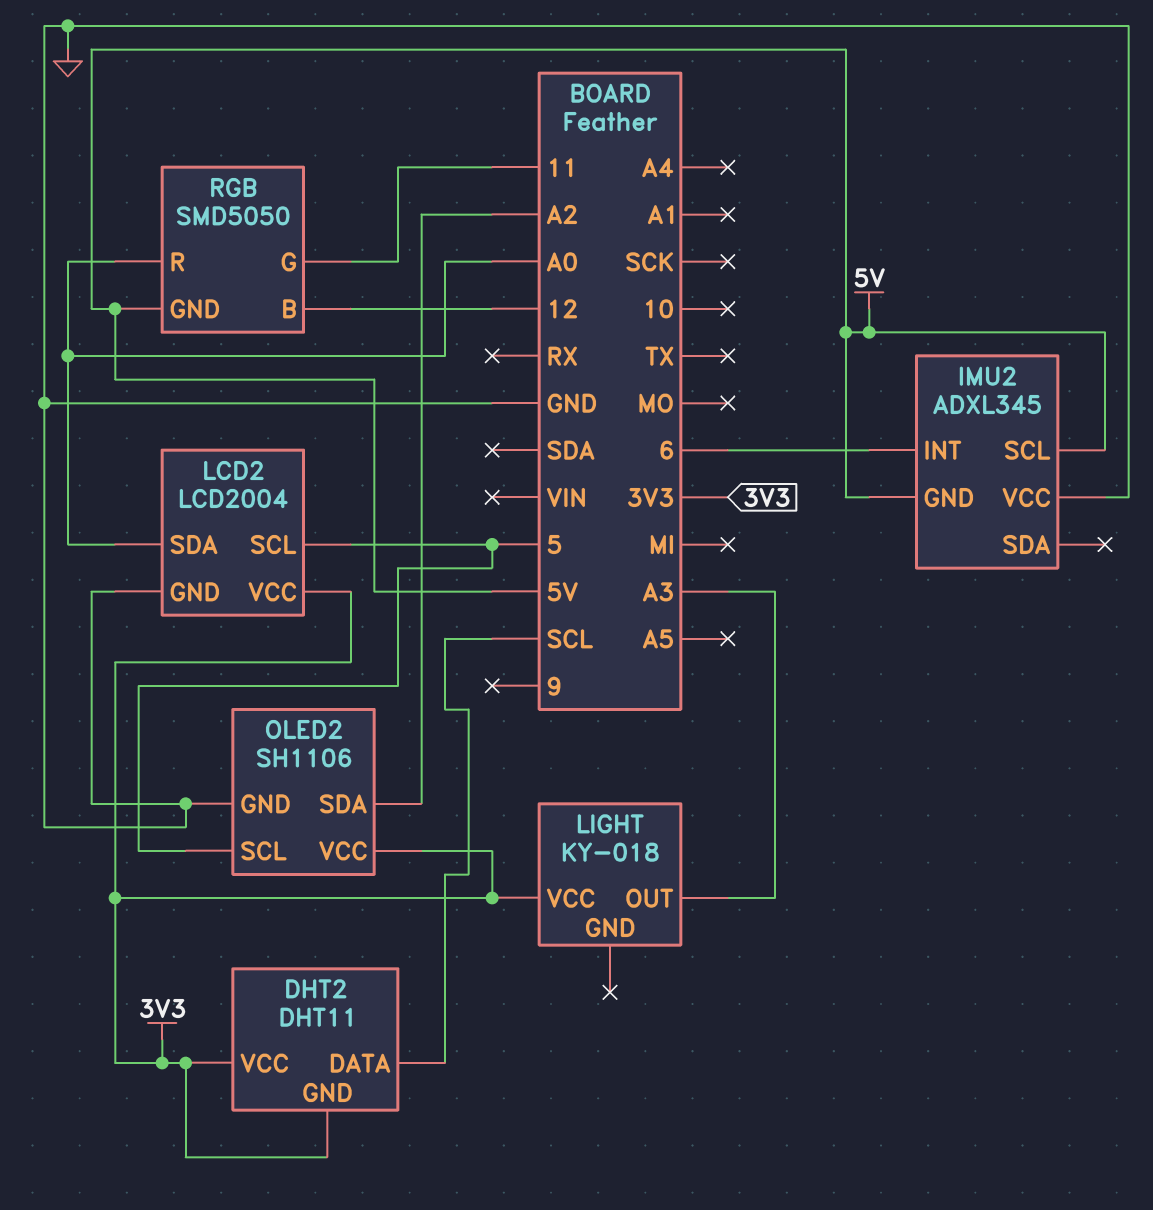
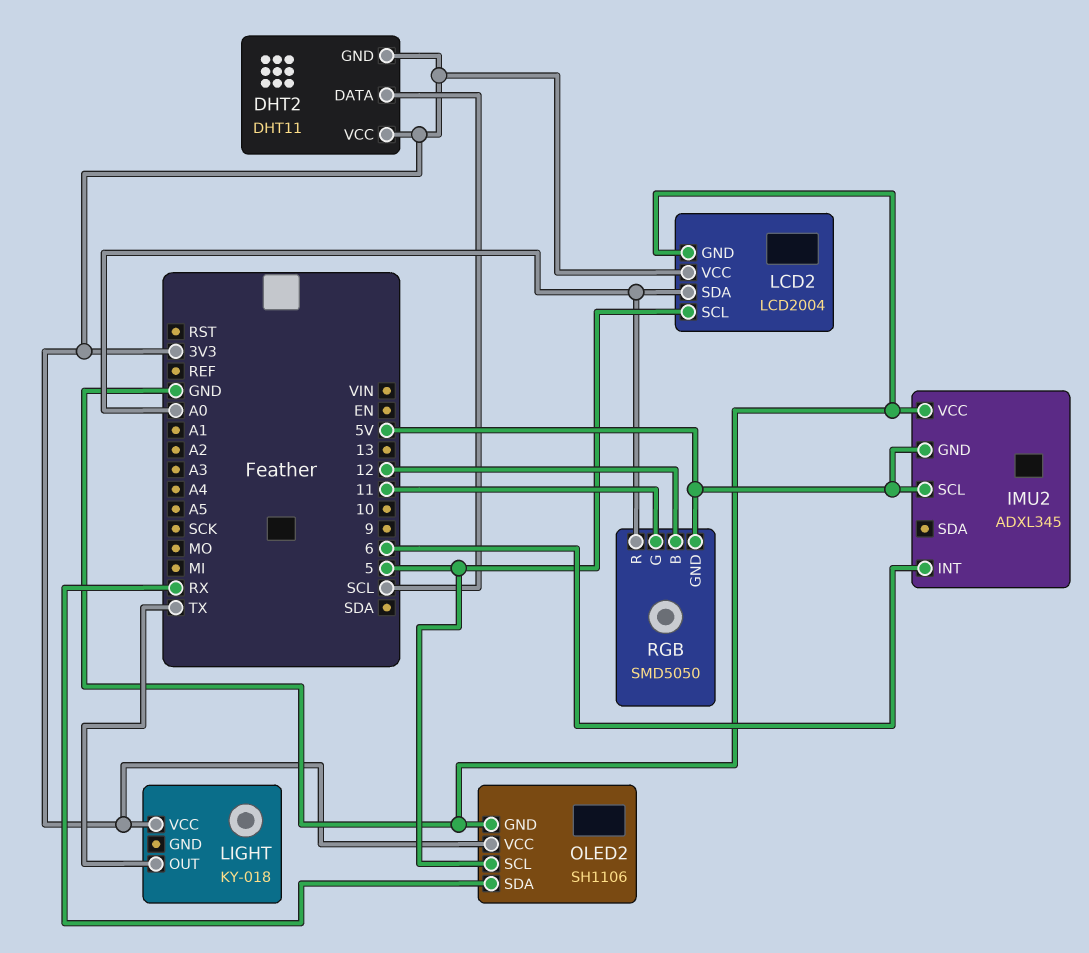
LIGHT pin OUT: A3 -> TX
OLED2 pin SDA: A2 -> RX

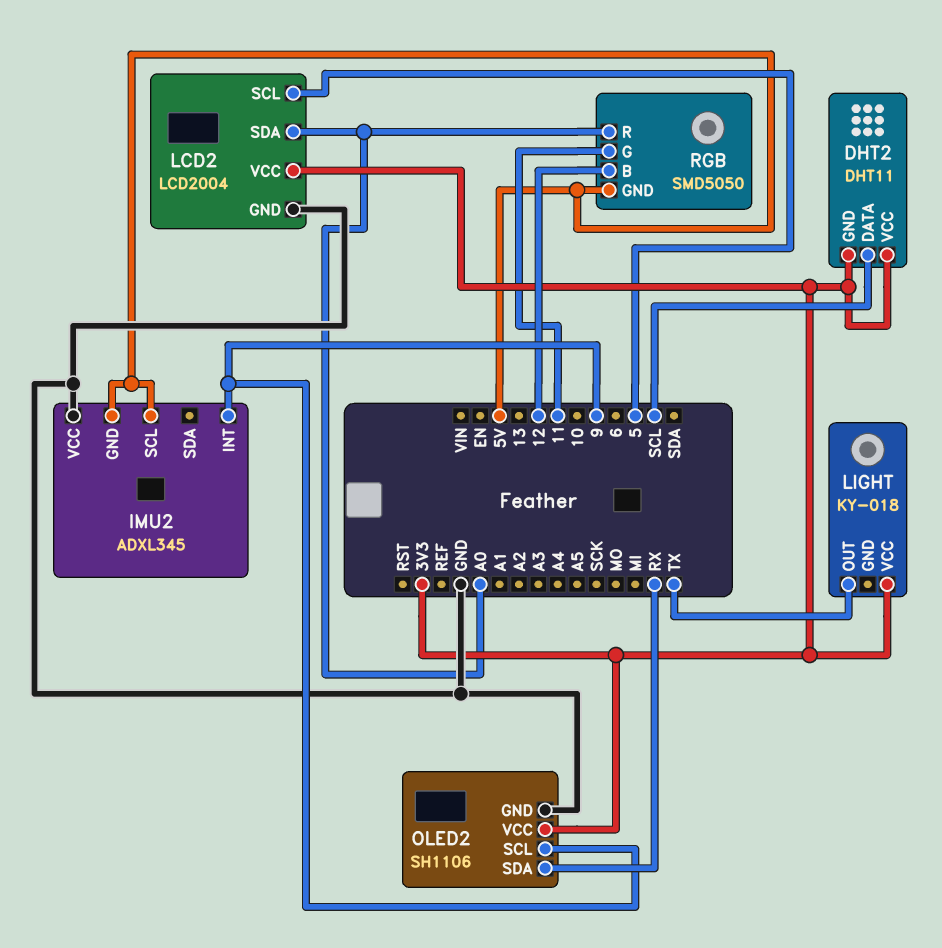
IMU2 pin INT: 6 -> 9
OLED2 pin SCL: 5 -> 9

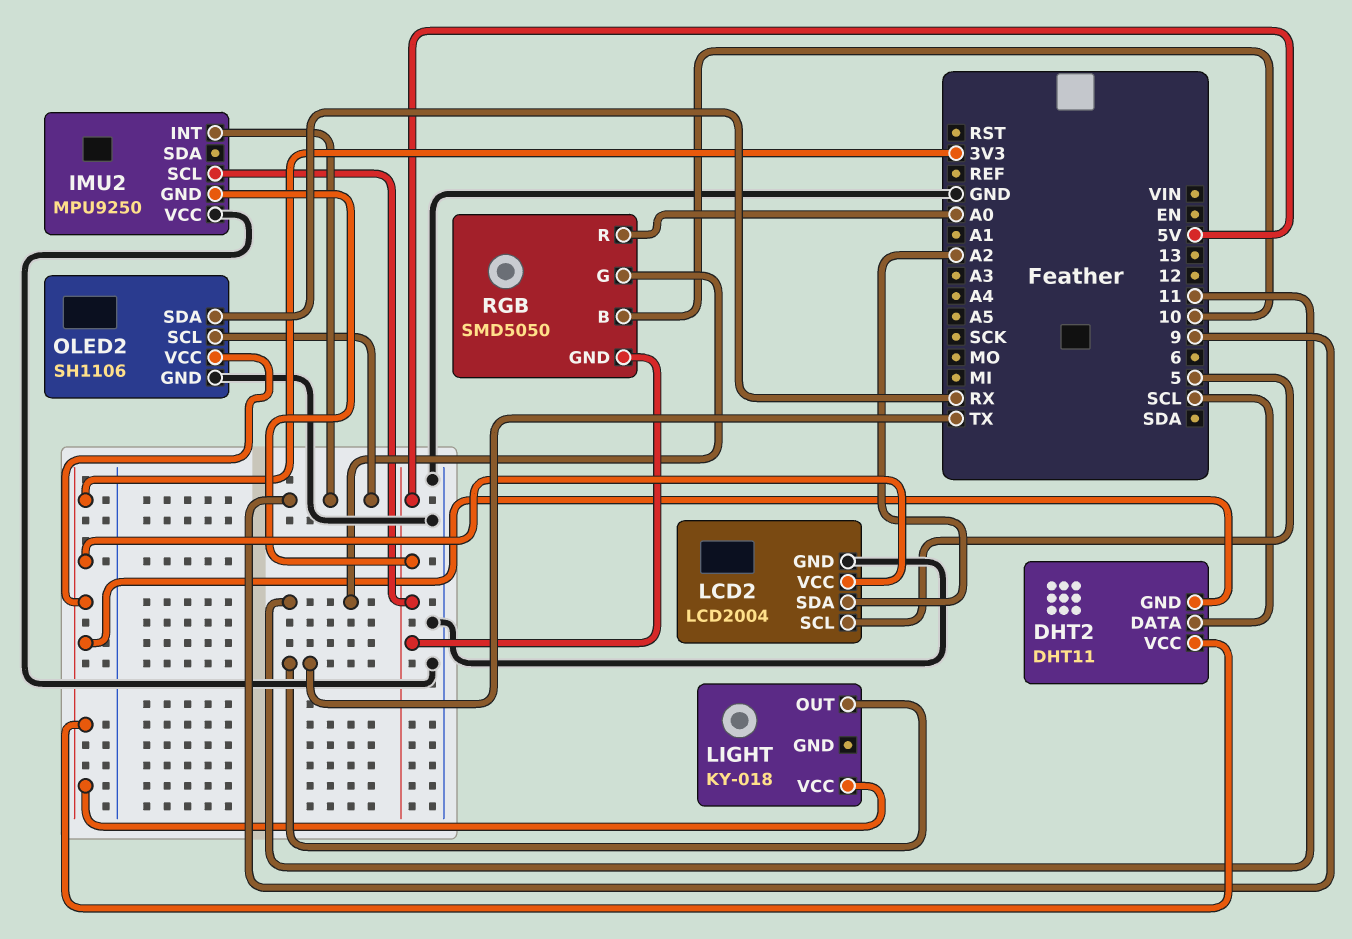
IMU2: ADXL345 -> MPU9250
LCD2 pin SDA: A0 -> A2
RGB pin B: 12 -> 10

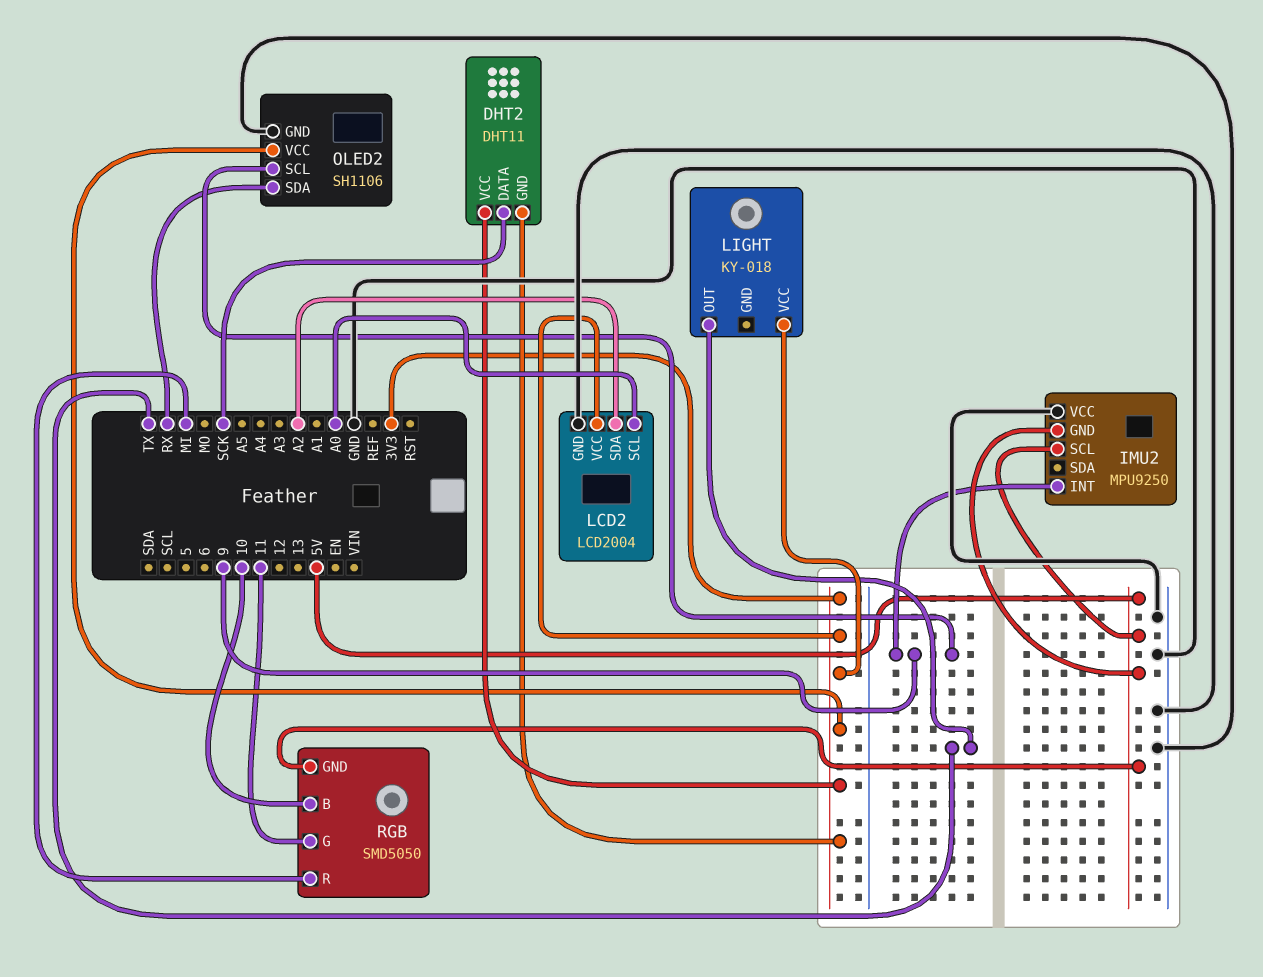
DHT2 pin DATA: SCL -> SCK
LCD2 pin SCL: 5 -> A0
RGB pin R: A0 -> MI

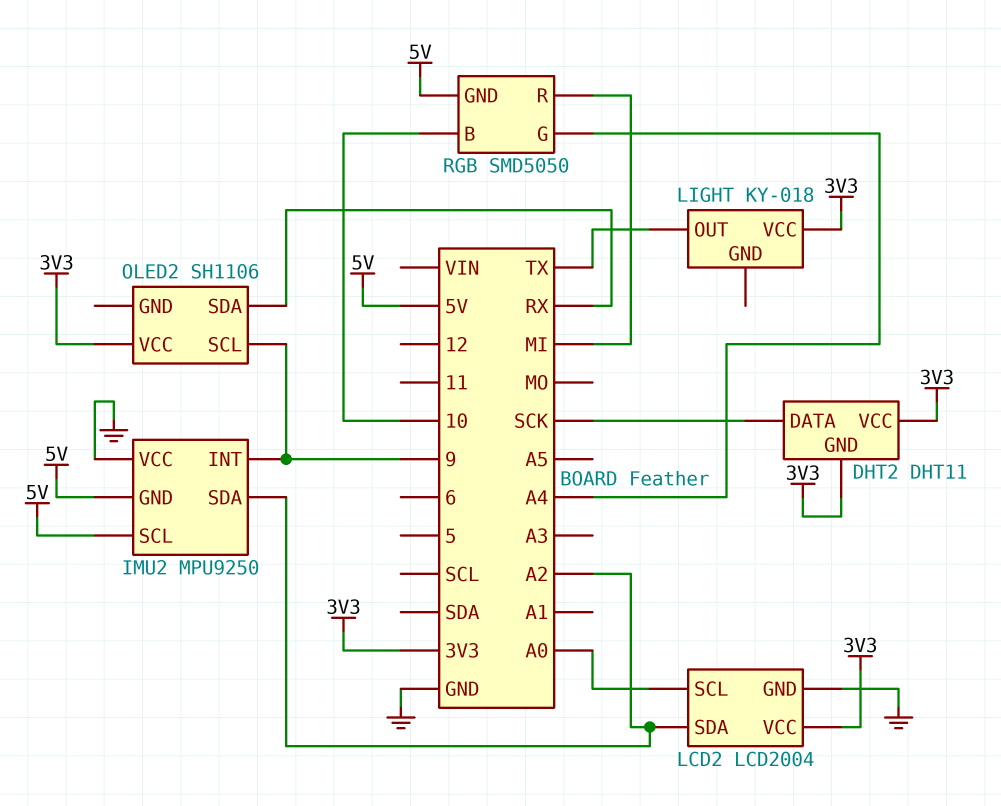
IMU2 pin SDA: none -> A2
OLED2 pin GND: GND -> none
RGB pin G: 11 -> A4

